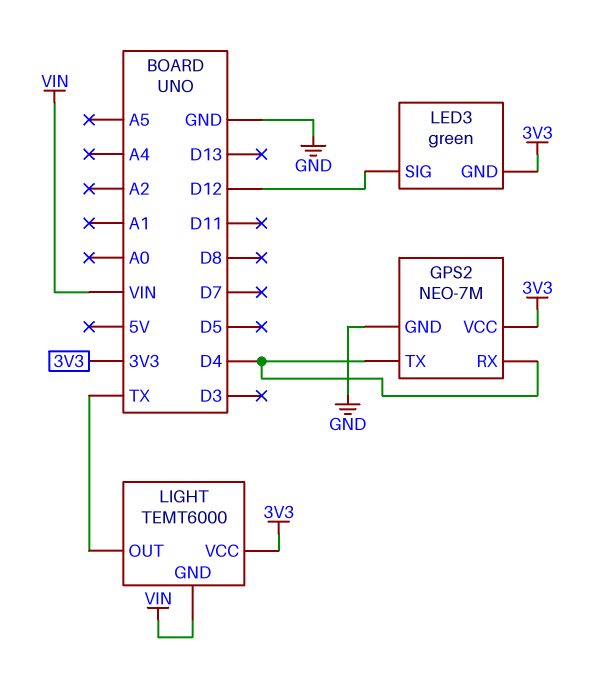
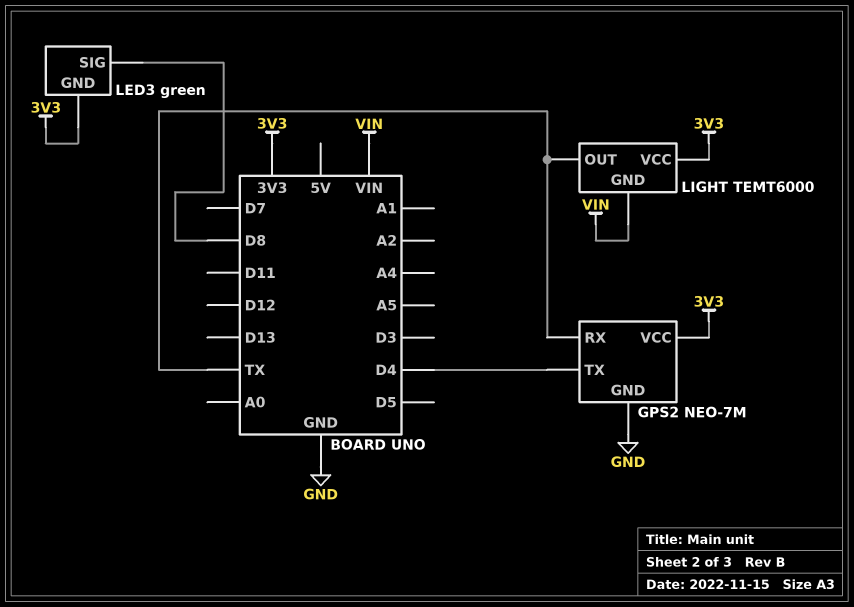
GPS2 pin RX: D4 -> TX
LED3 pin SIG: D12 -> D8

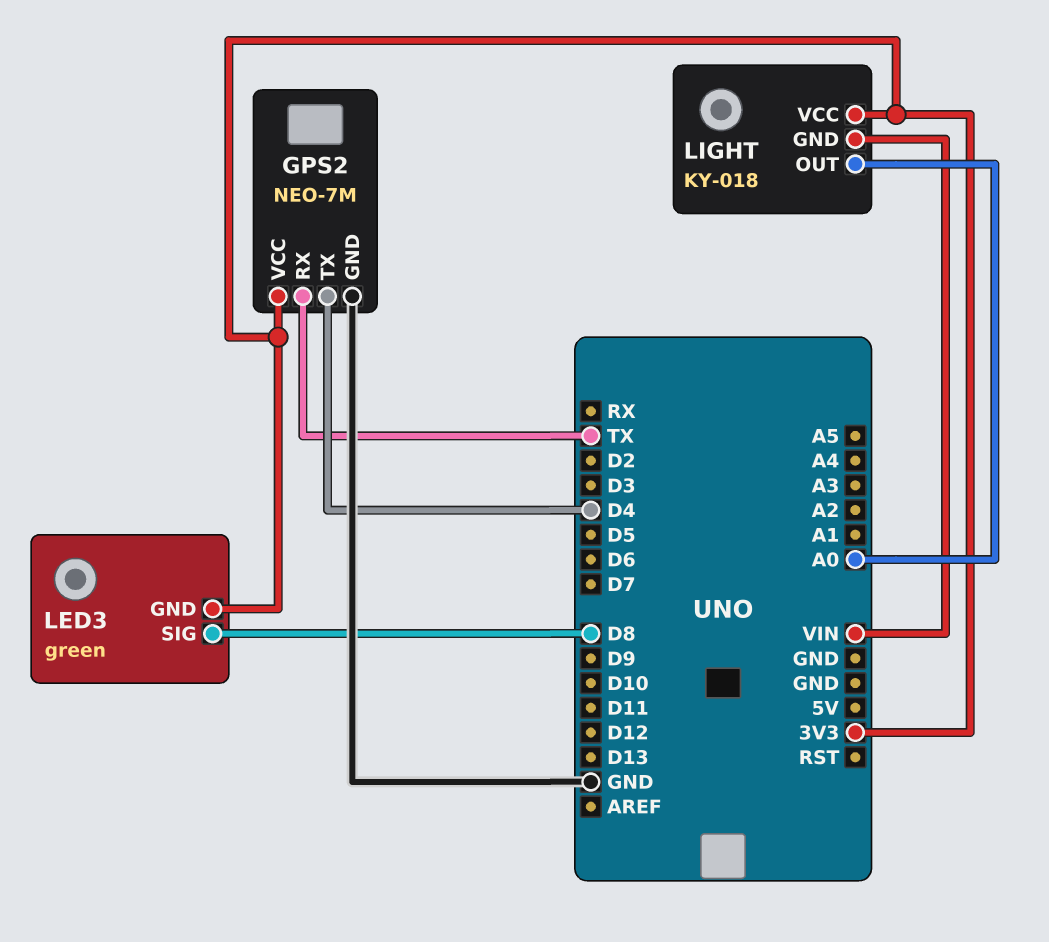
LIGHT: TEMT6000 -> KY-018
LIGHT pin OUT: TX -> A0

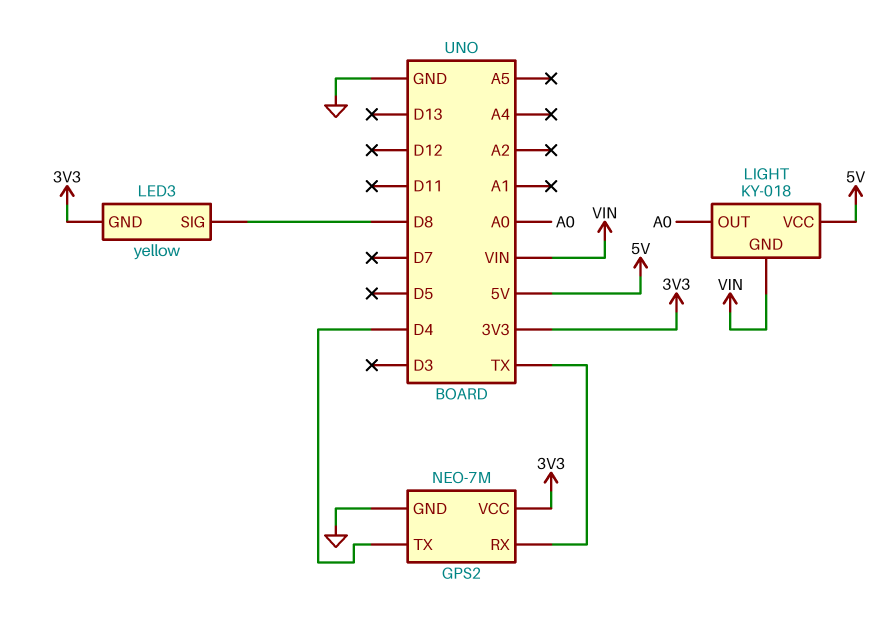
LED3: green -> yellow
LIGHT pin VCC: 3V3 -> 5V

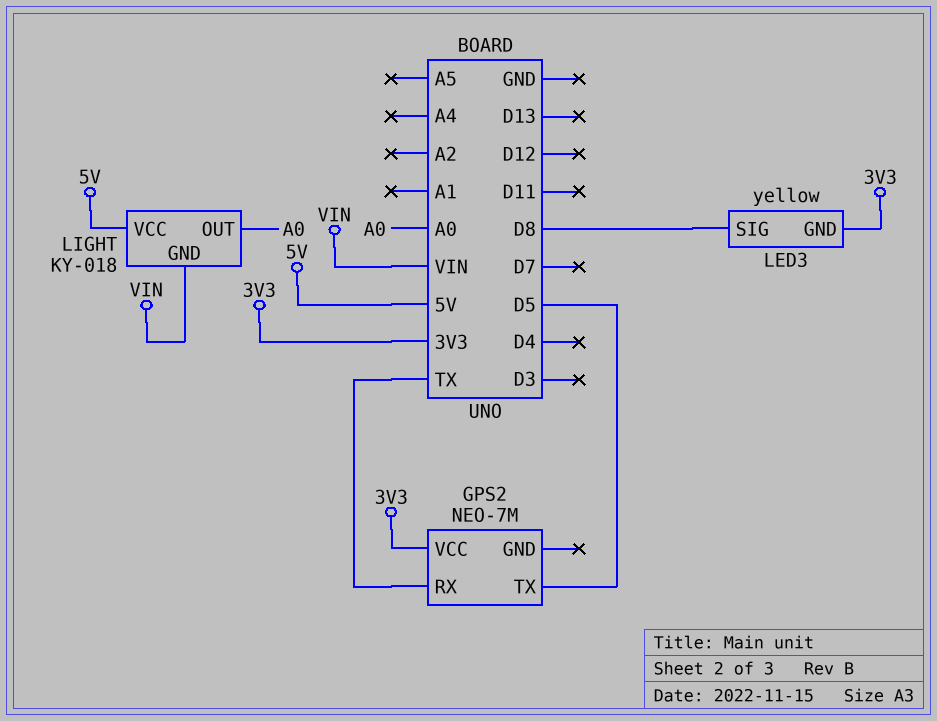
GPS2 pin GND: GND -> none
GPS2 pin TX: D4 -> D5

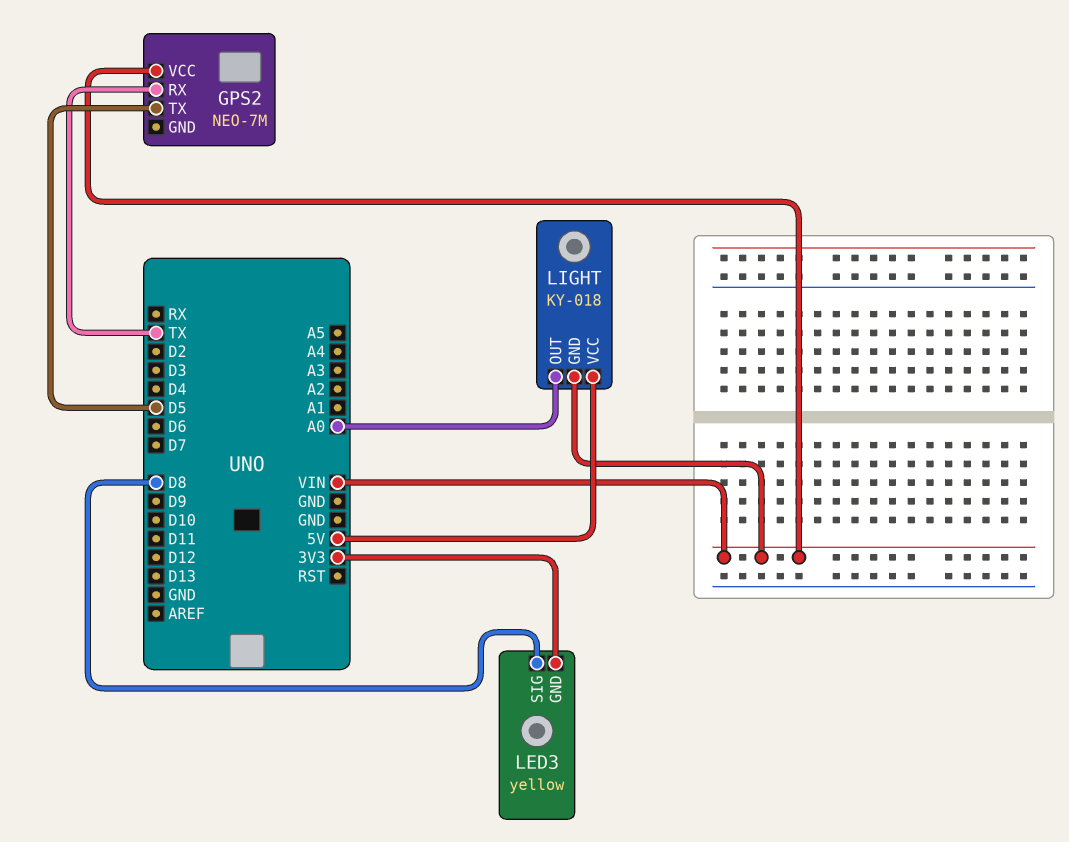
GPS2 pin VCC: 3V3 -> VIN

